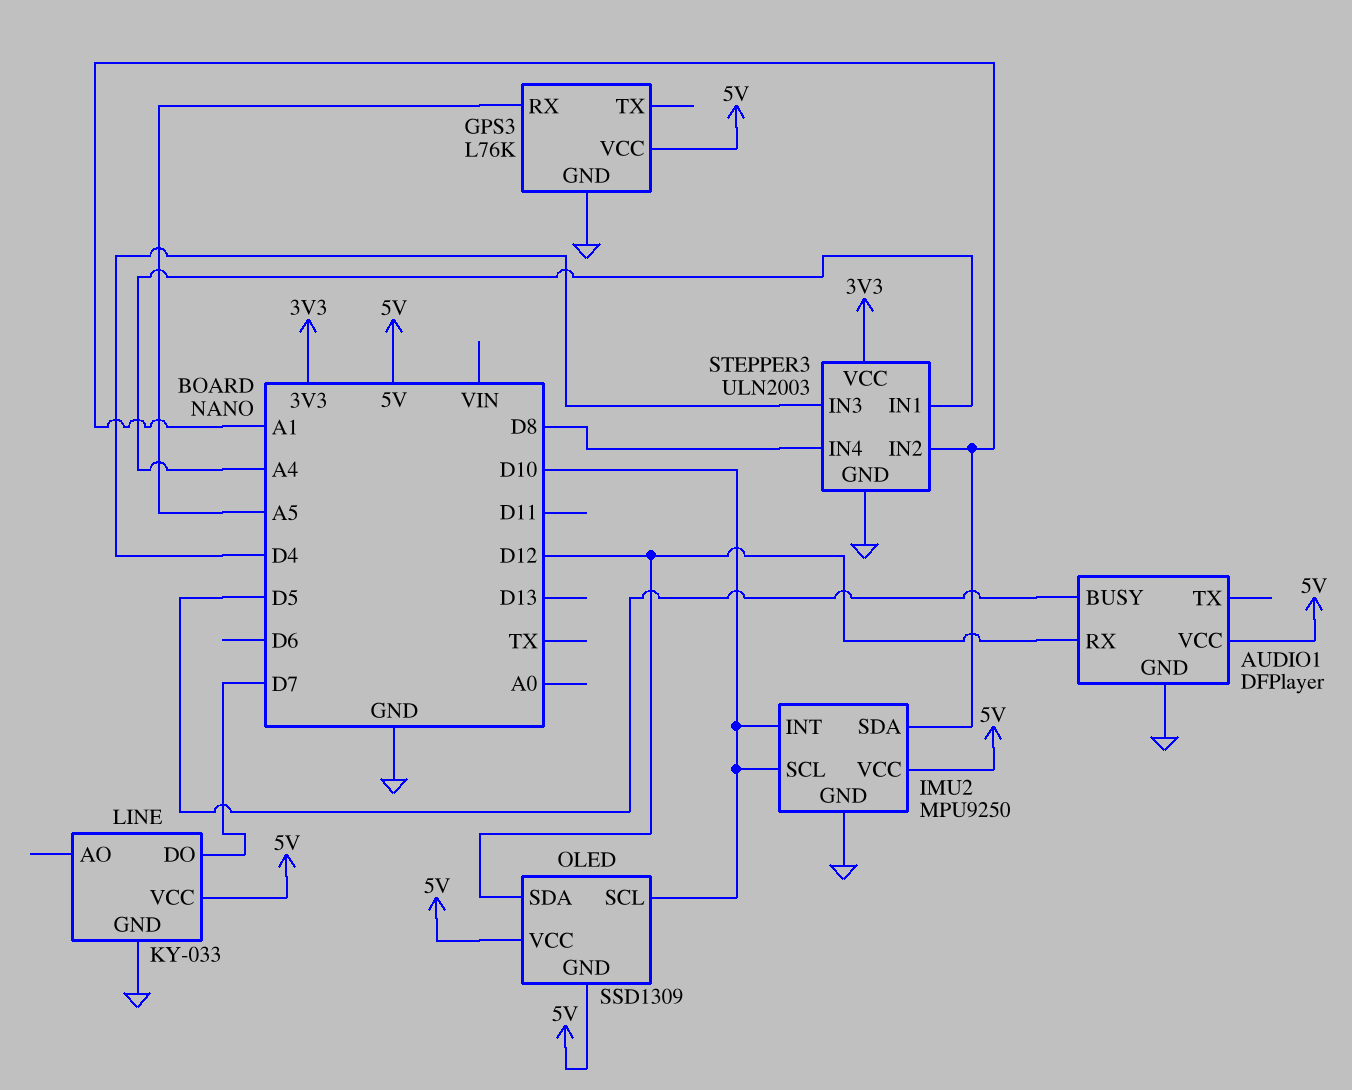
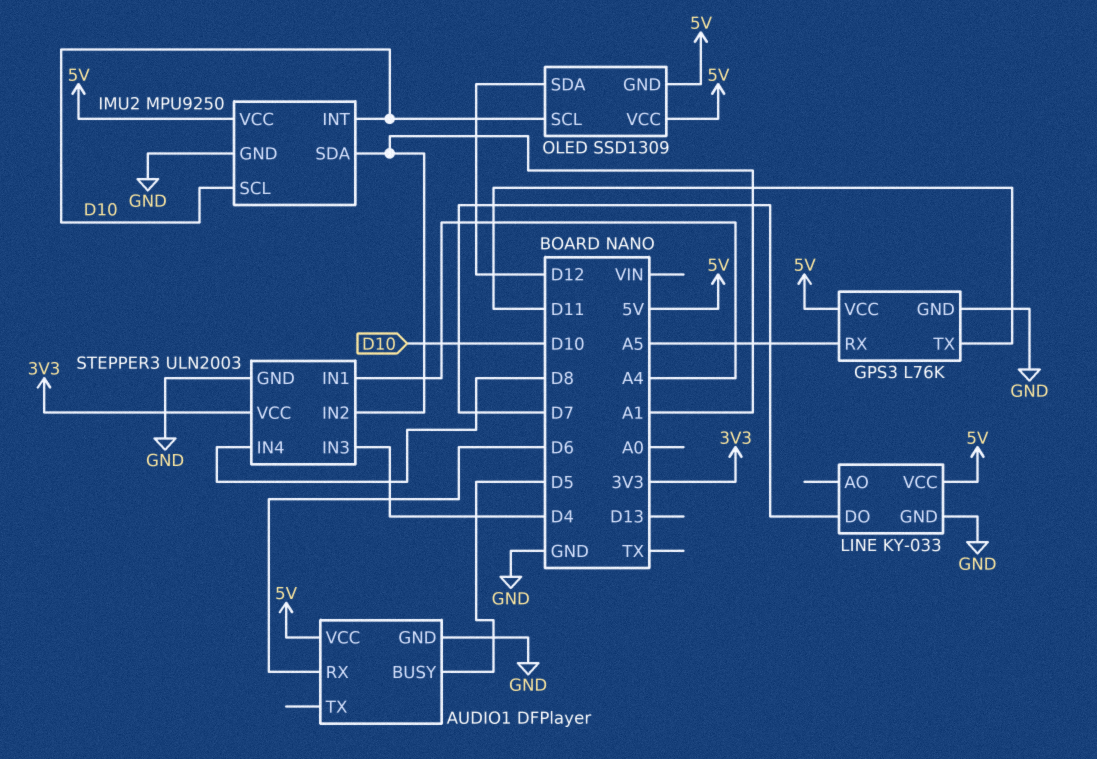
AUDIO1 pin RX: D12 -> D6
GPS3 pin TX: none -> D11

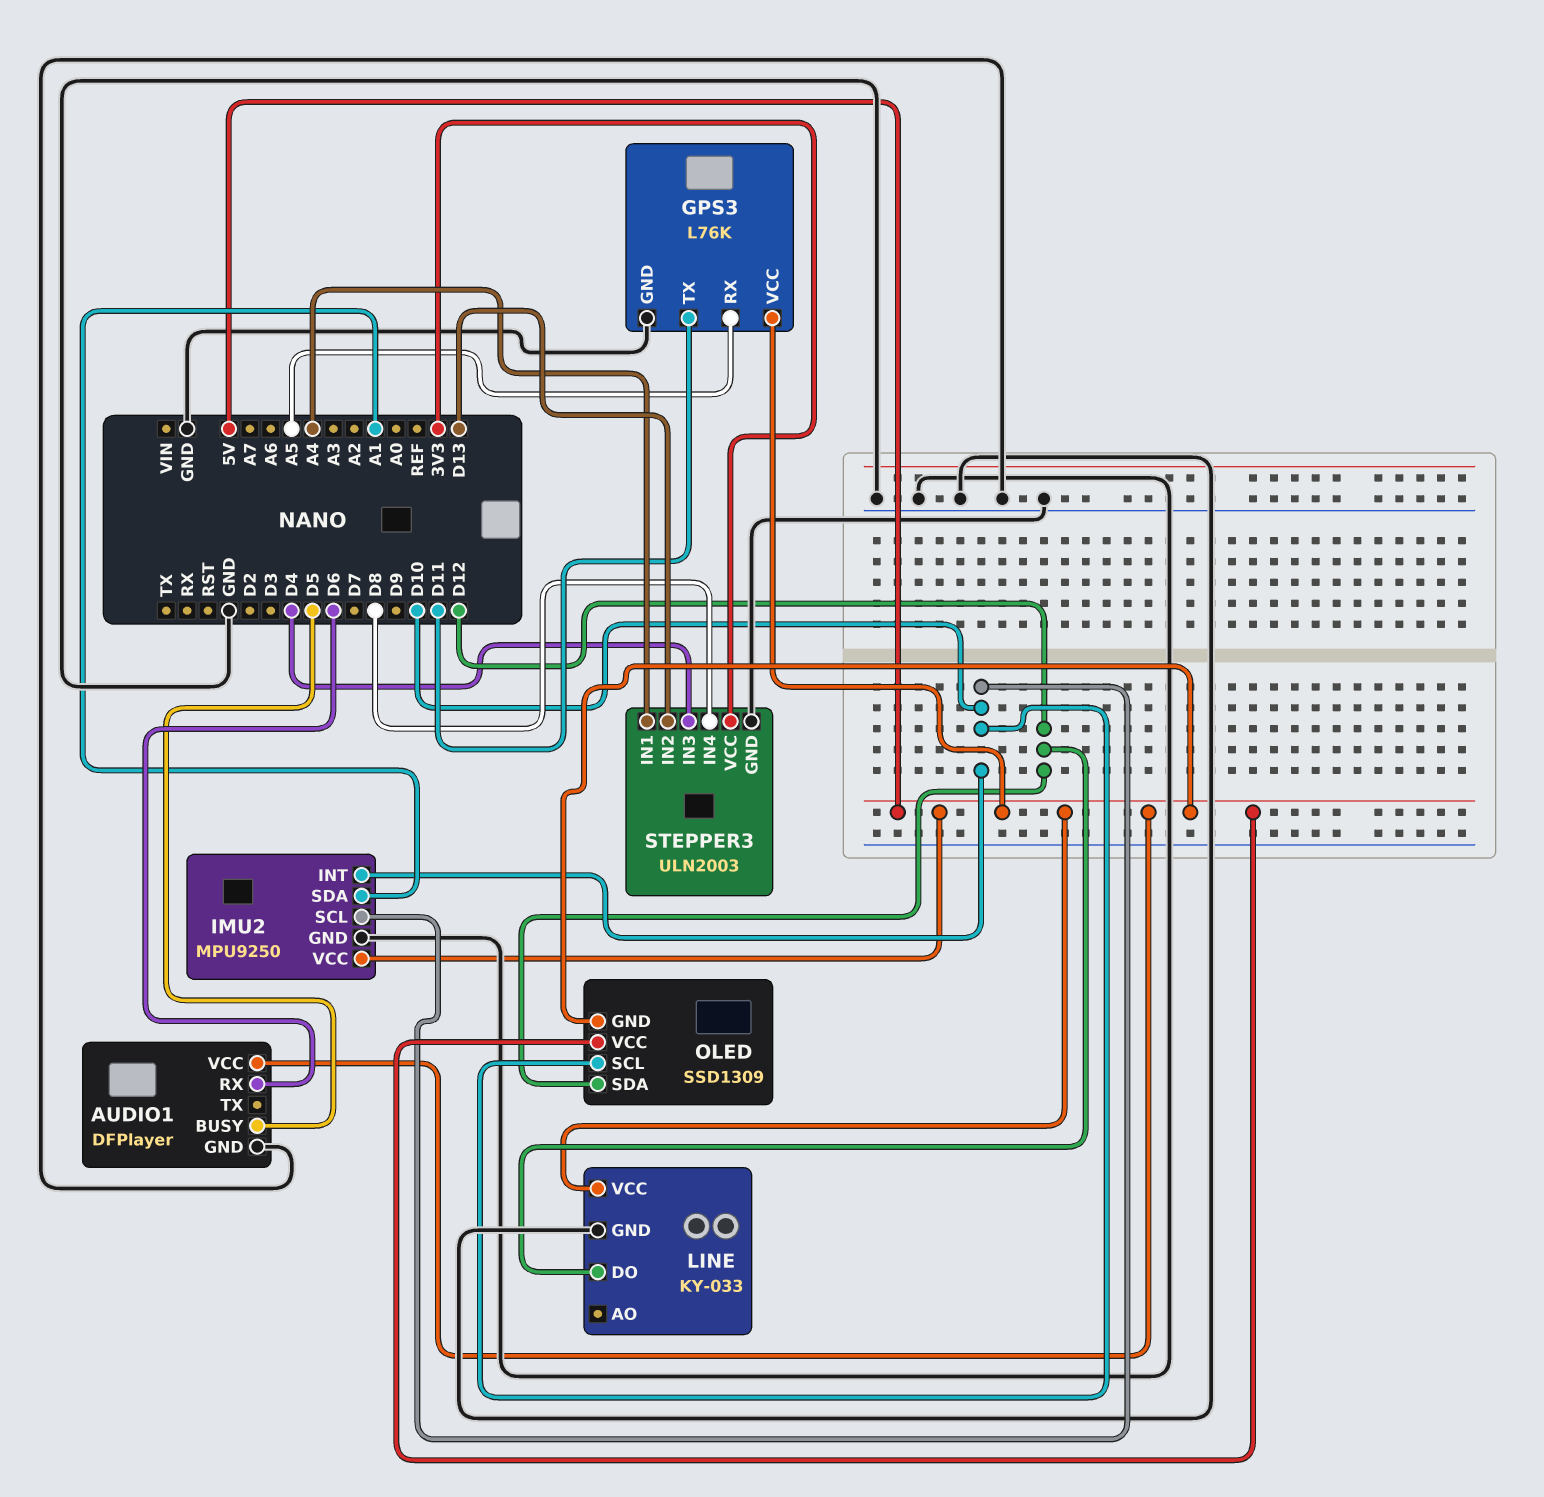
LINE pin DO: D7 -> D12
STEPPER3 pin IN2: A1 -> D13

